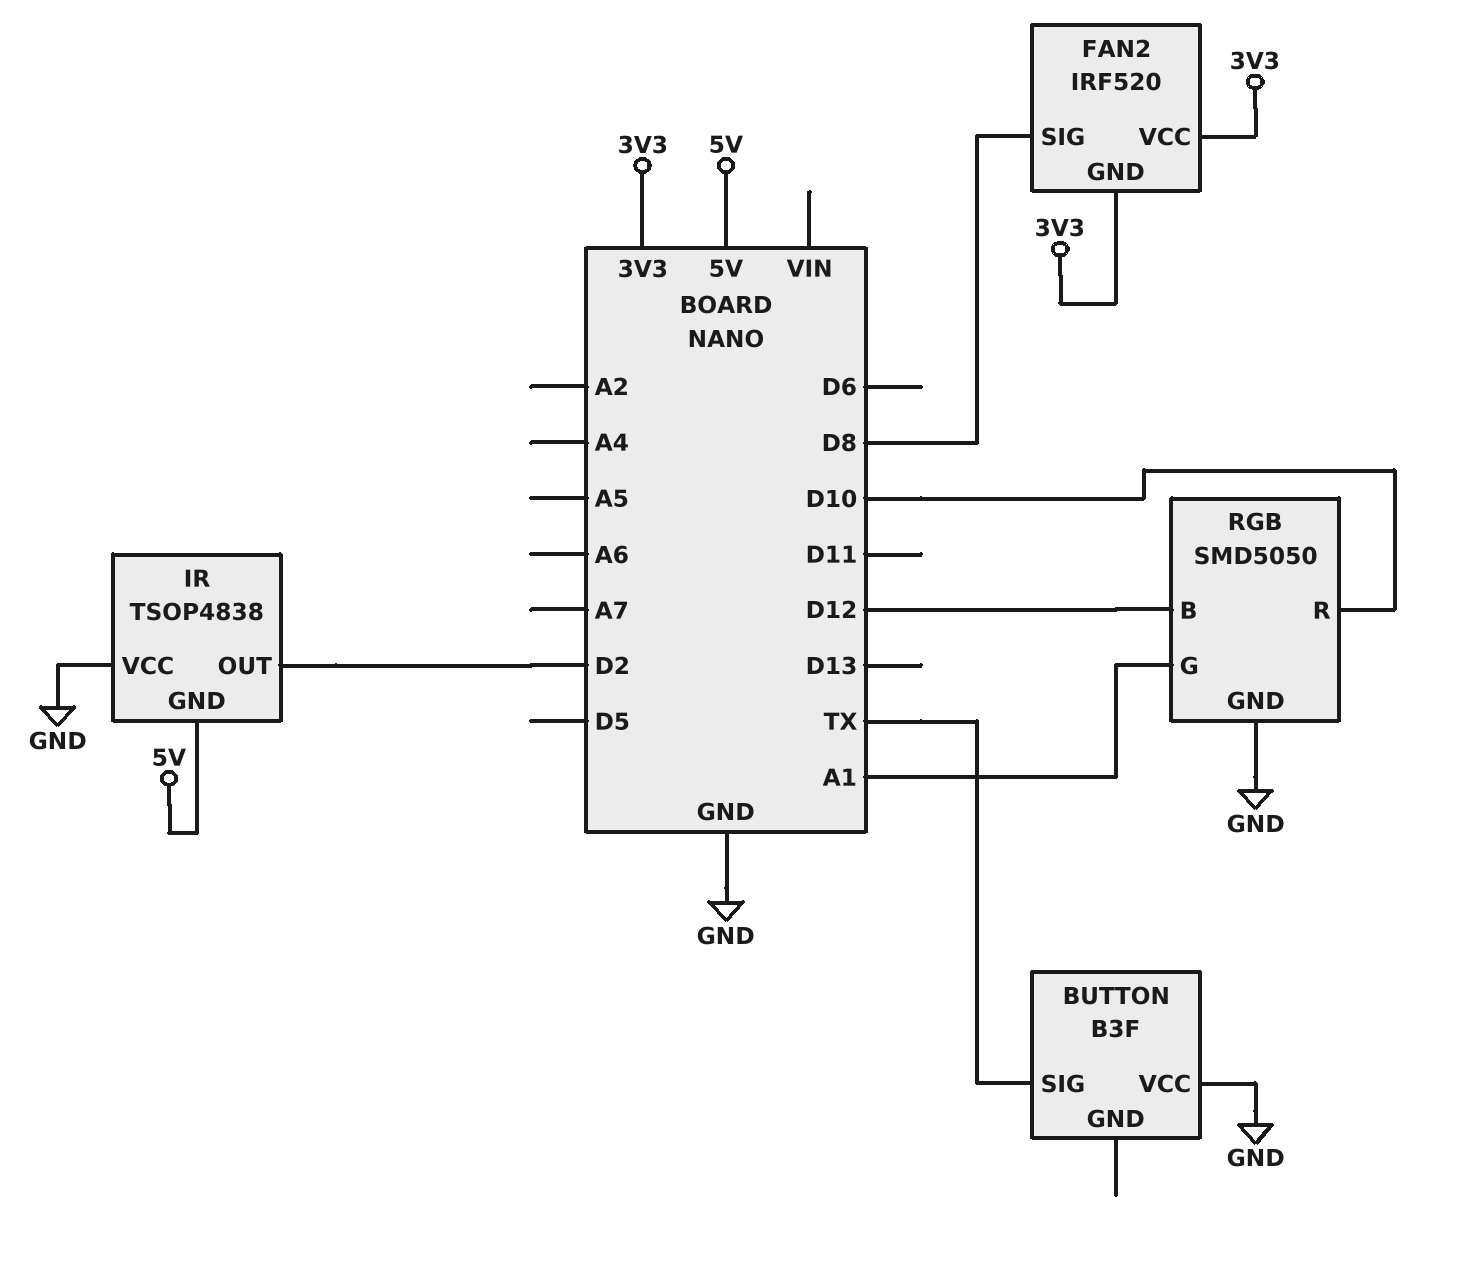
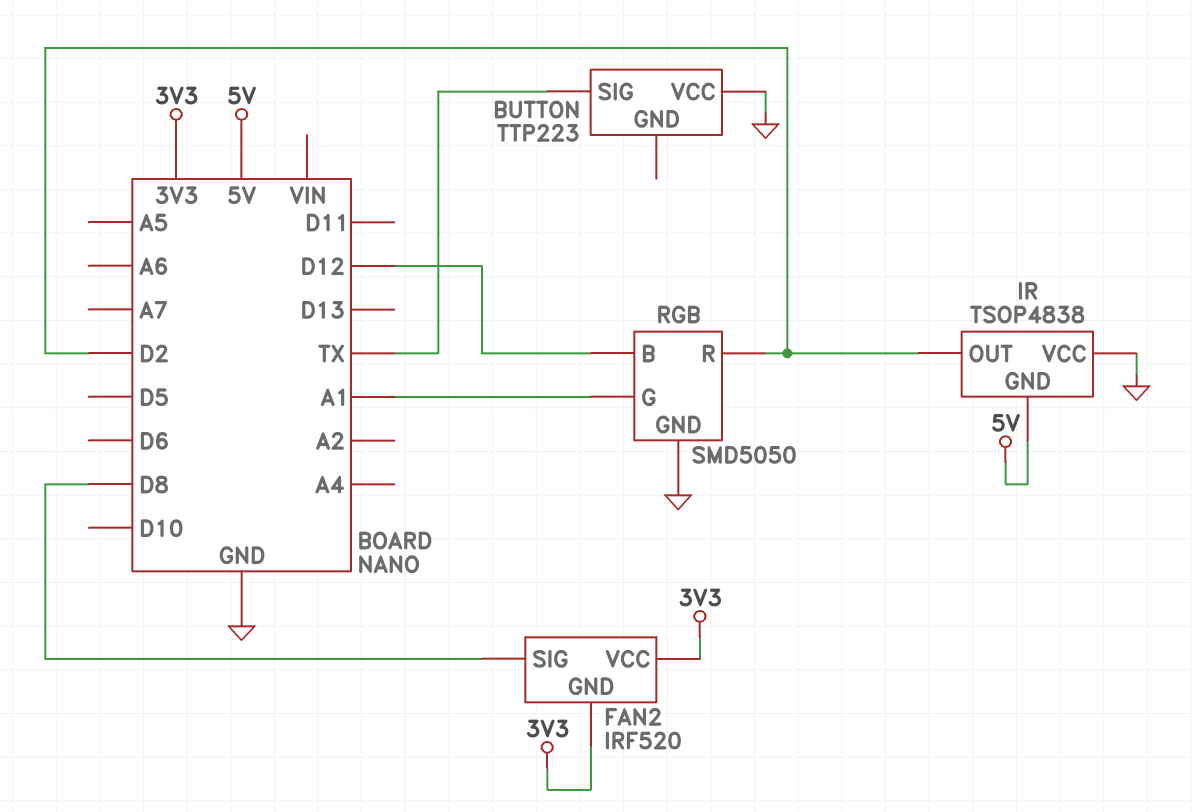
BUTTON: B3F -> TTP223
RGB pin R: D10 -> D2

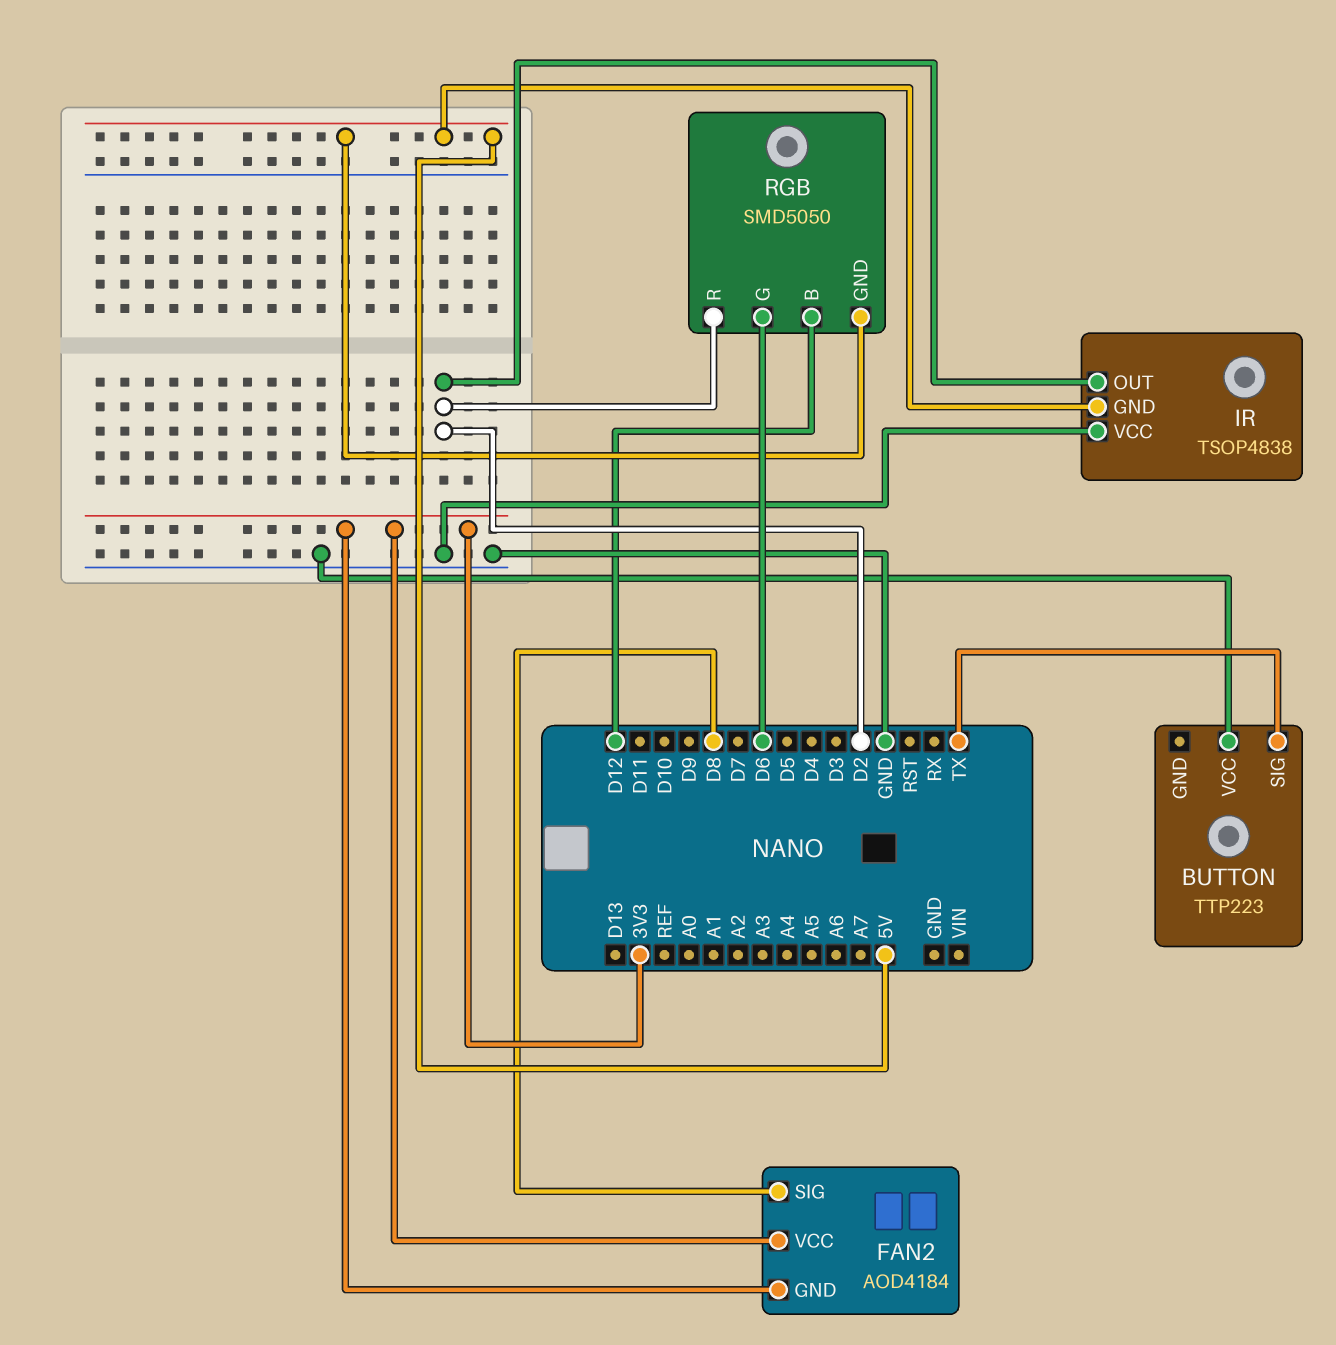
FAN2: IRF520 -> AOD4184
RGB pin G: A1 -> D6
RGB pin GND: GND -> 5V

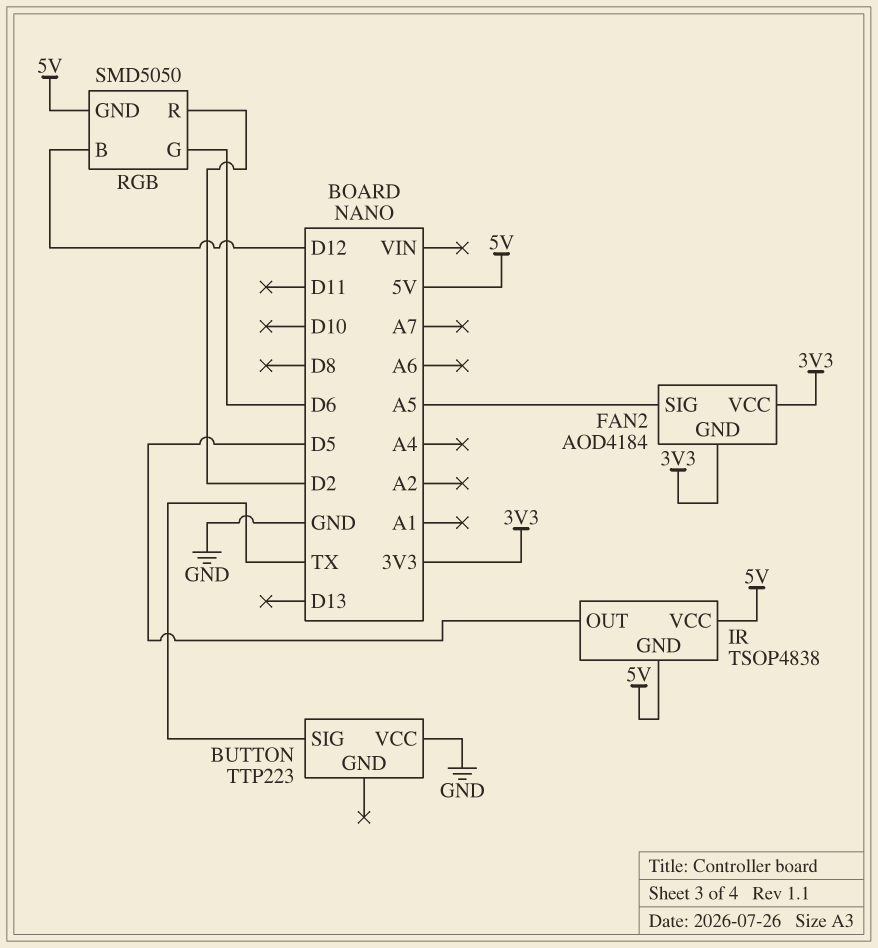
FAN2 pin SIG: D8 -> A5
IR pin OUT: D2 -> D5
IR pin VCC: GND -> 5V

